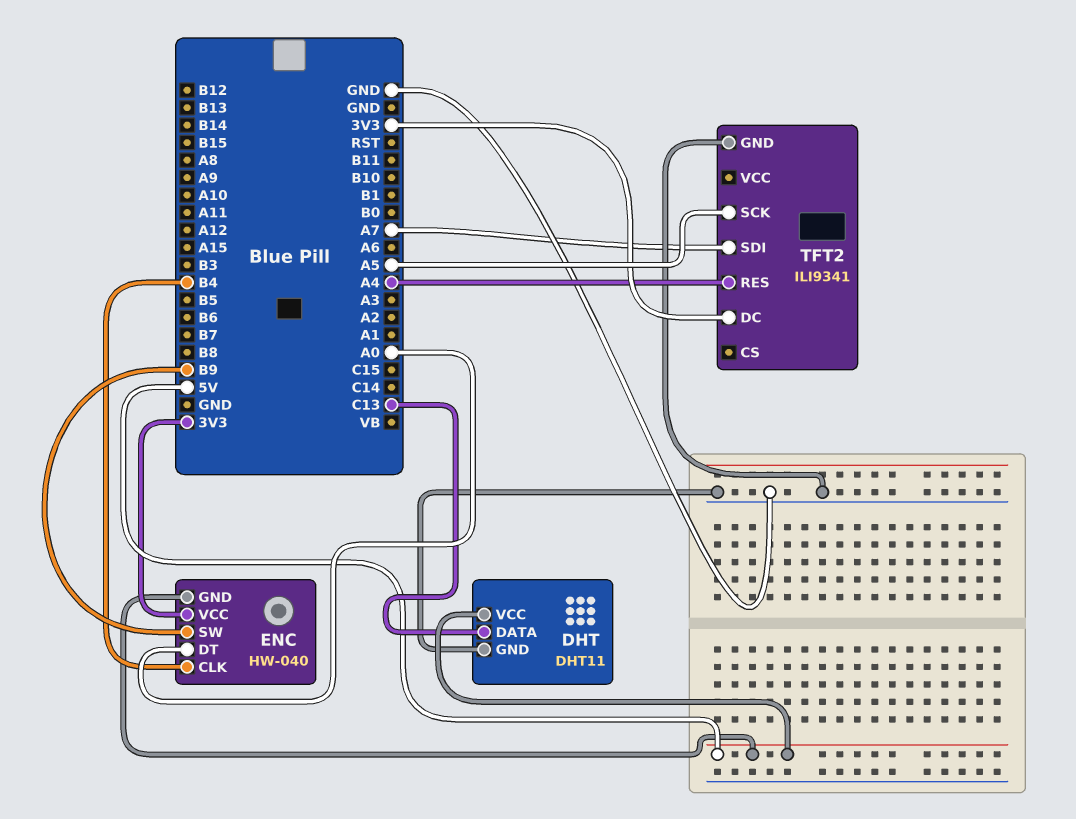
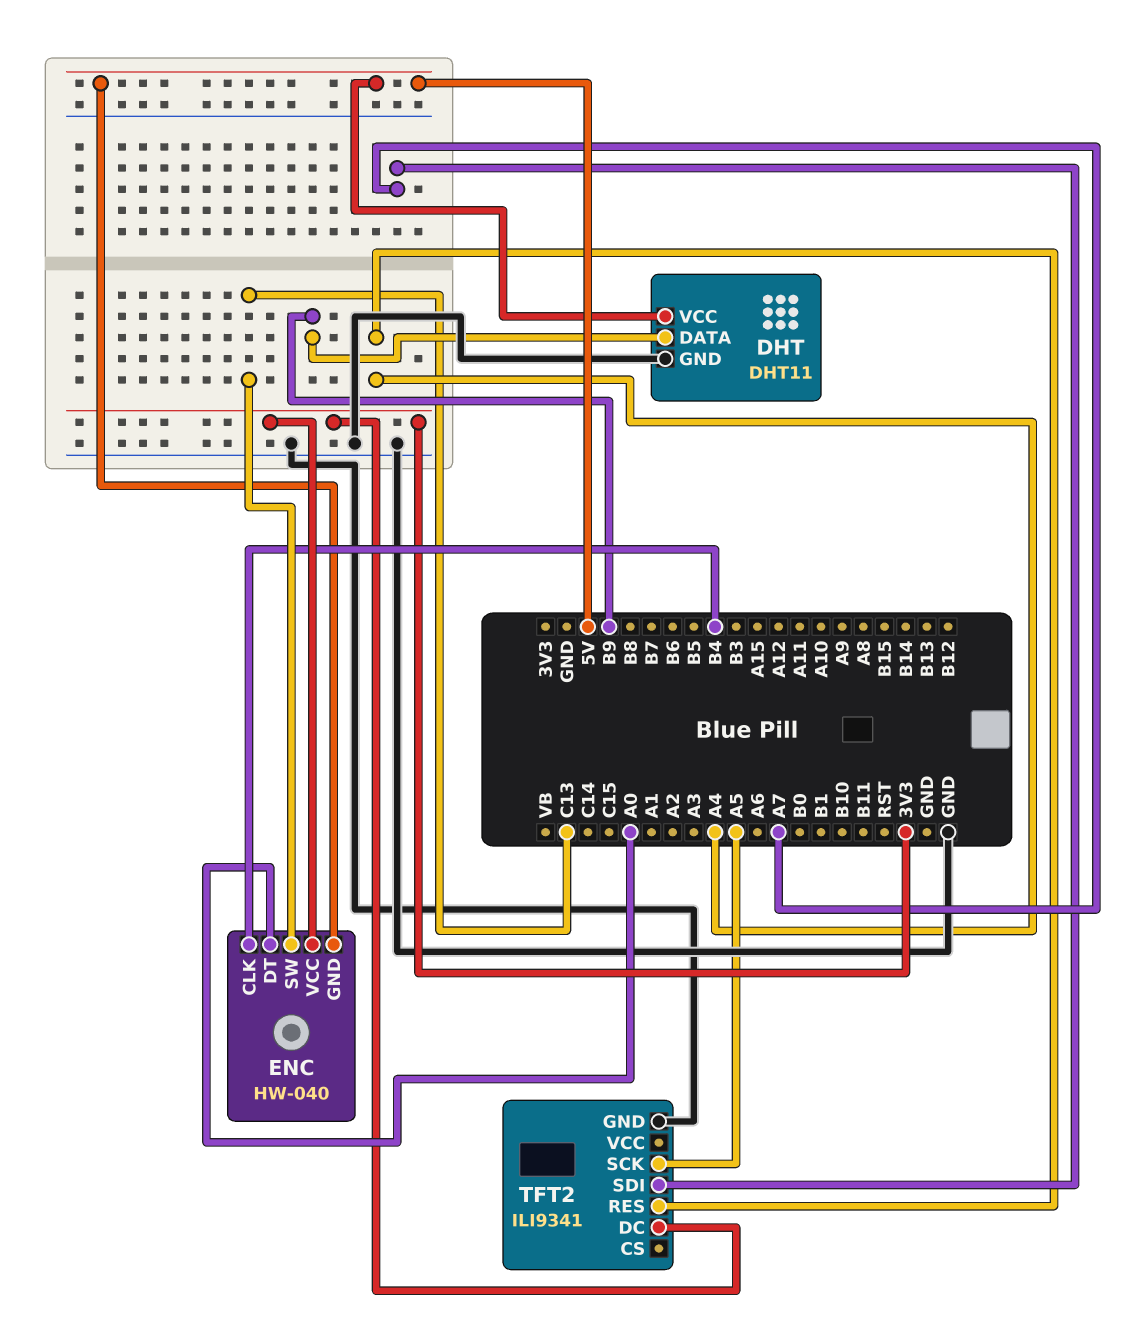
DHT pin DATA: C13 -> B9
ENC pin SW: B9 -> C13

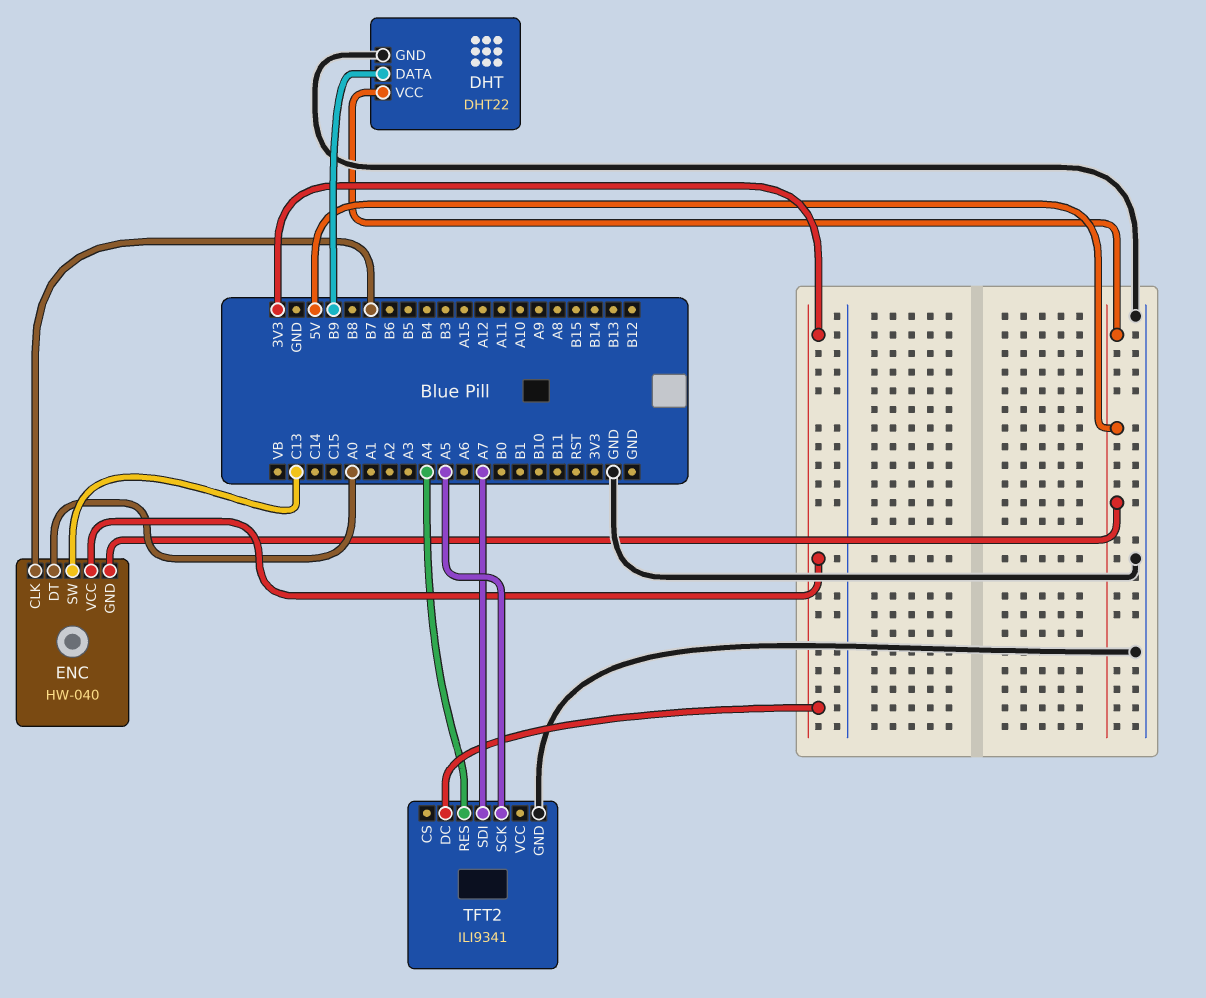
DHT: DHT11 -> DHT22
ENC pin CLK: B4 -> B7

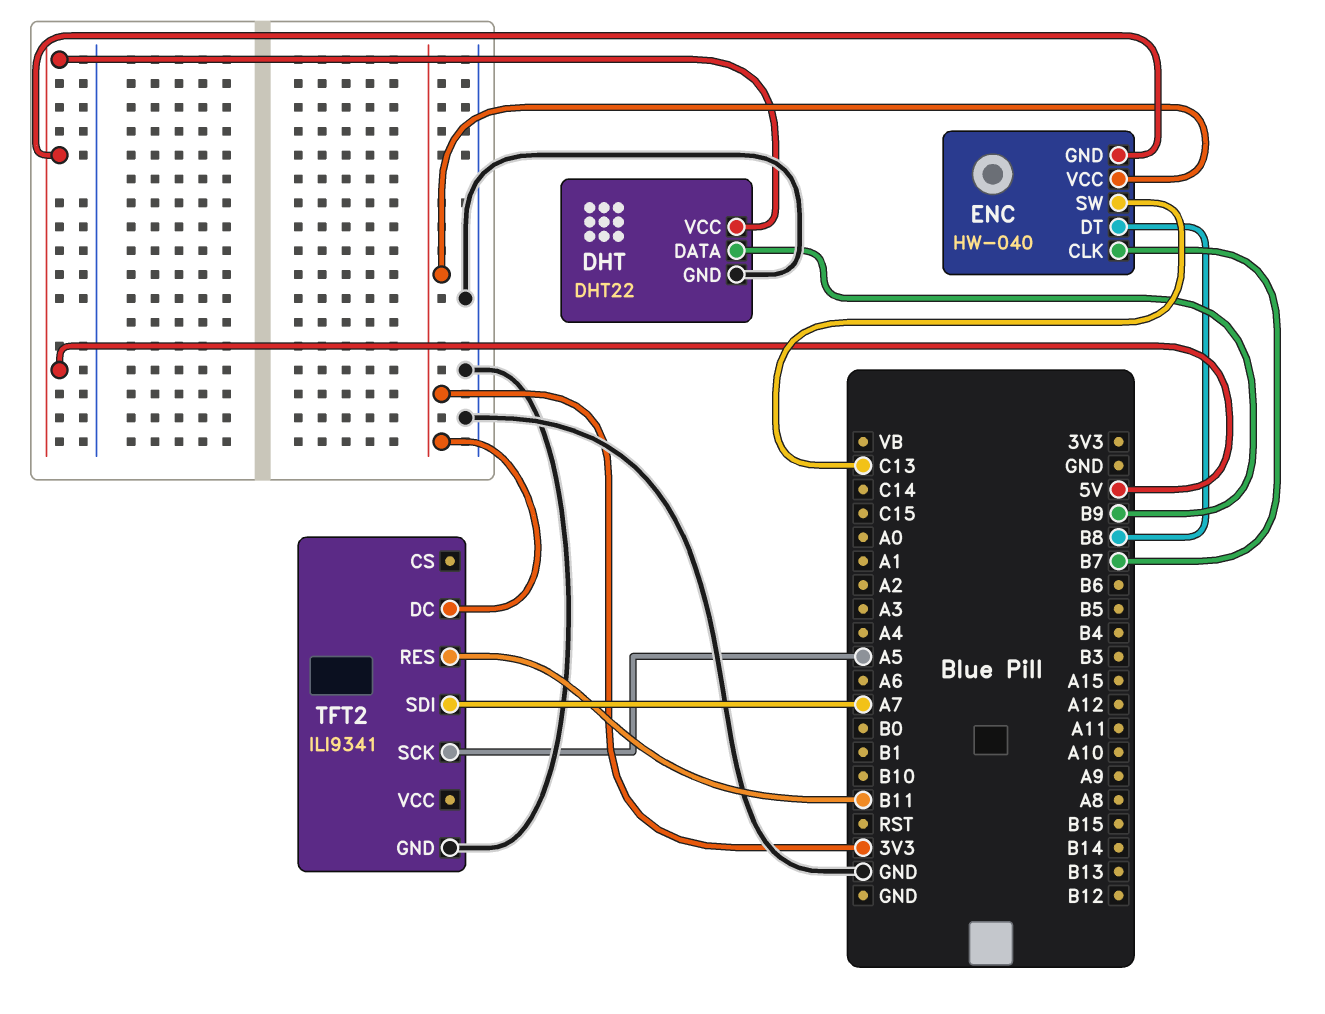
ENC pin DT: A0 -> B8
TFT2 pin RES: A4 -> B11

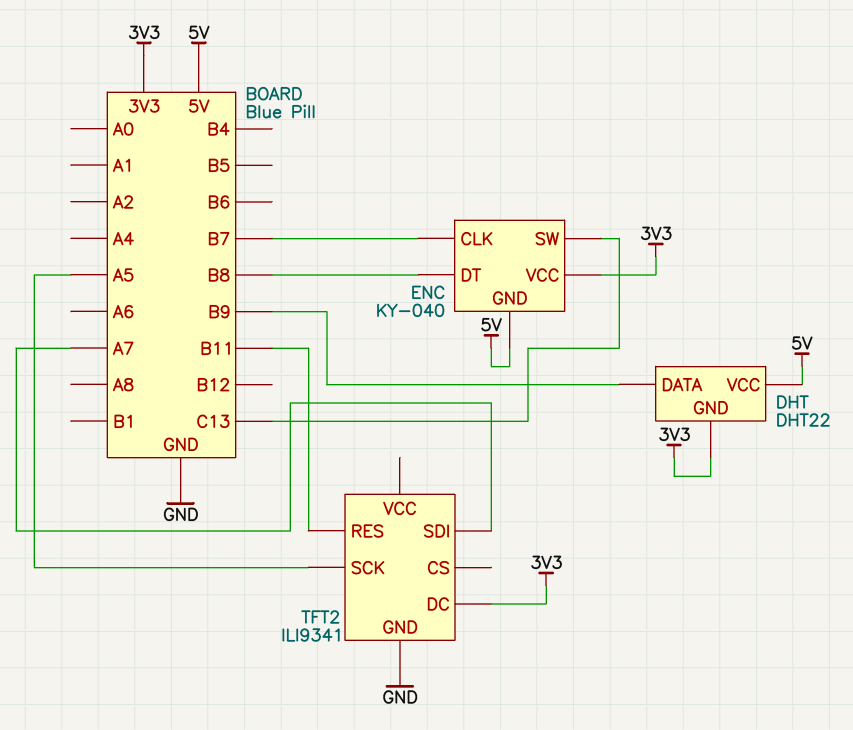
DHT pin GND: GND -> 3V3
ENC: HW-040 -> KY-040

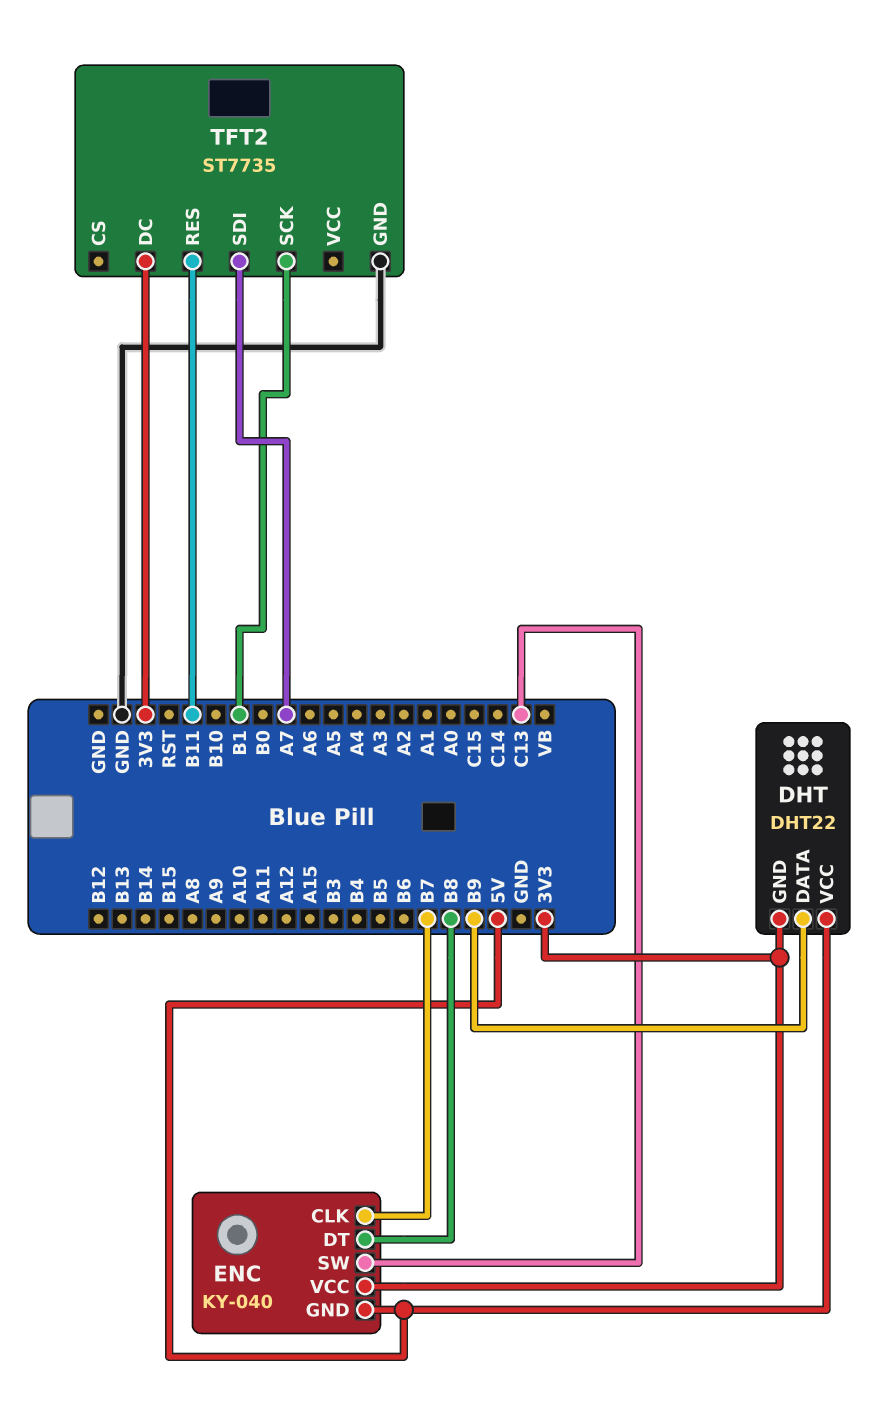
TFT2: ILI9341 -> ST7735
TFT2 pin SCK: A5 -> B1

